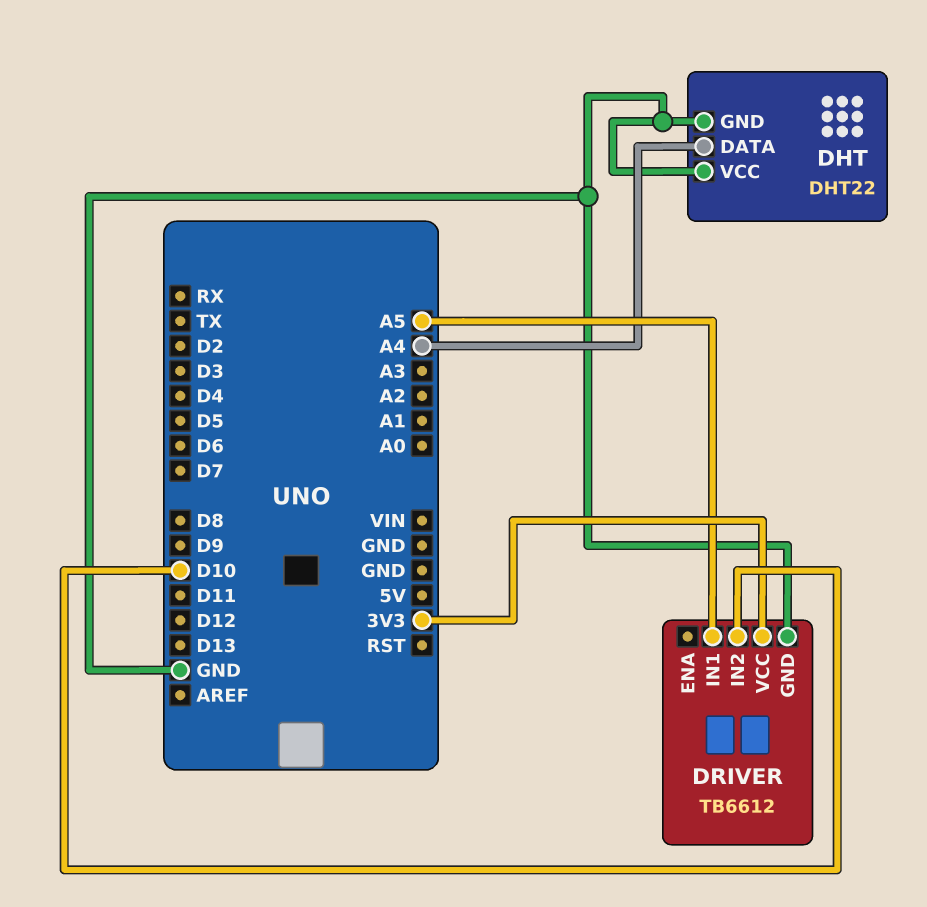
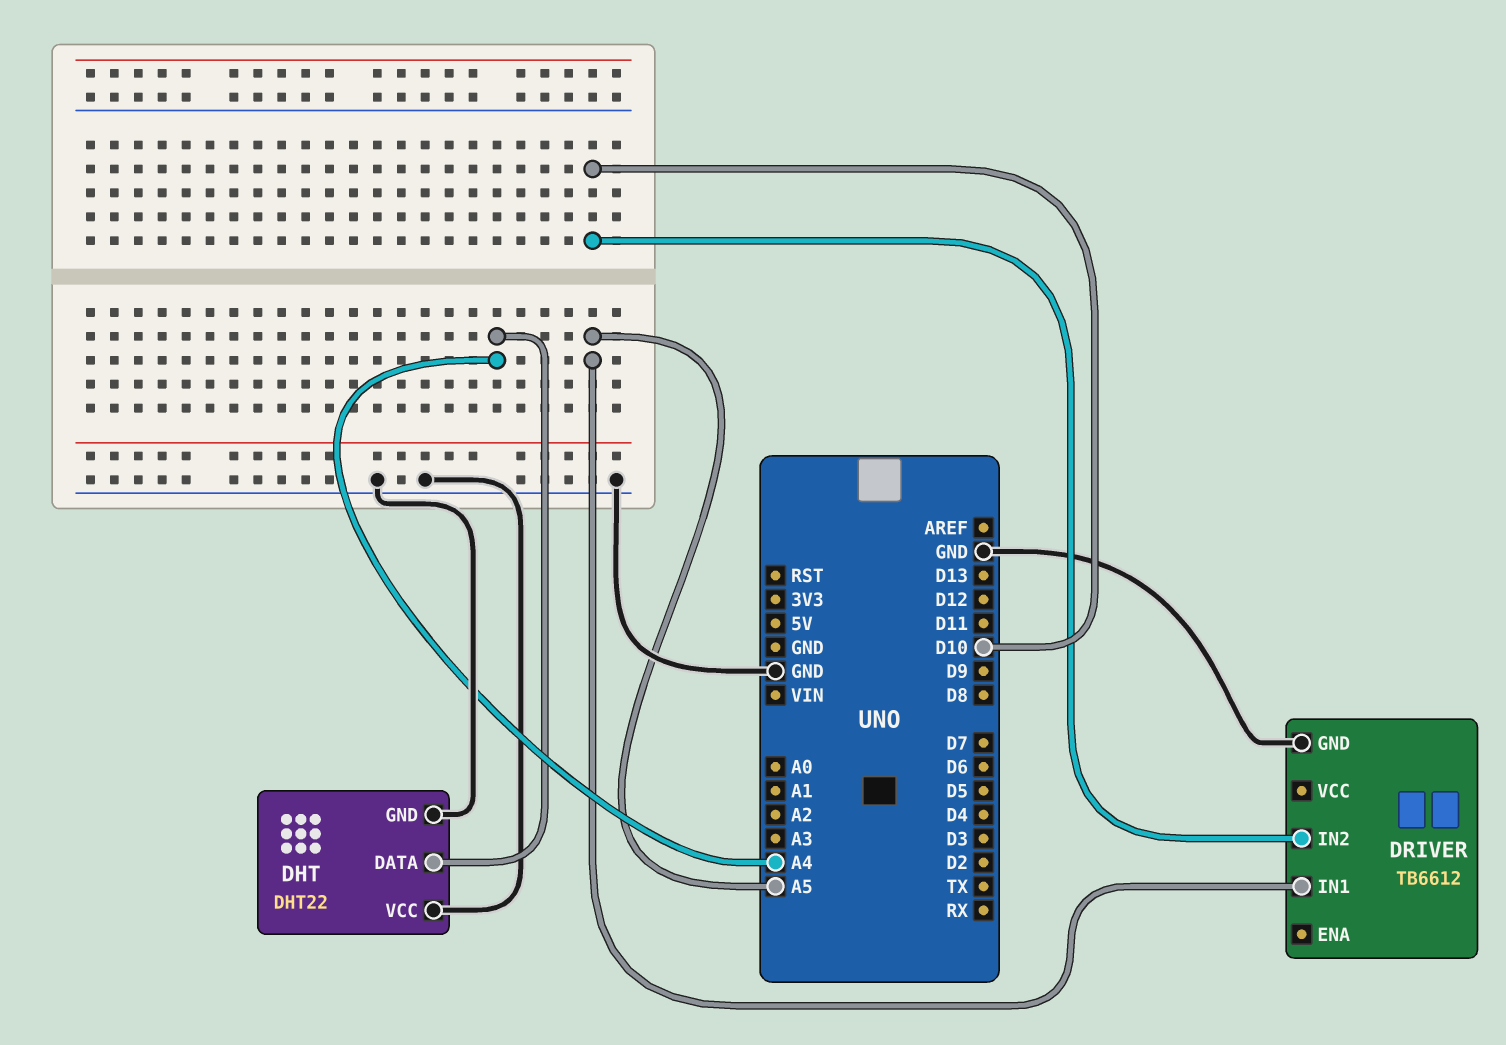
DRIVER pin VCC: 3V3 -> none

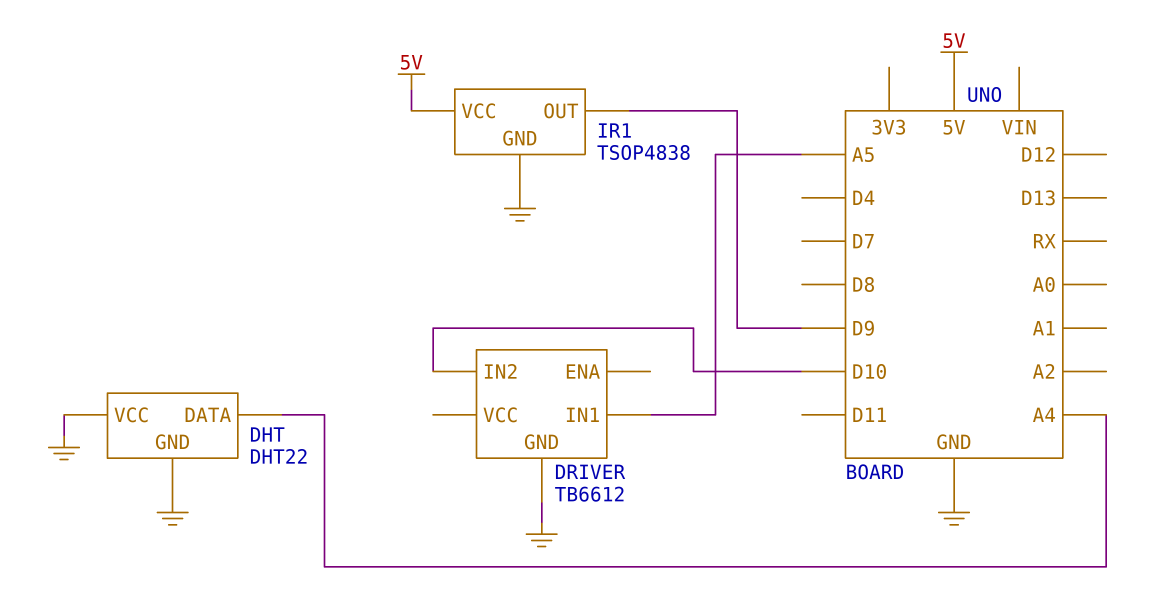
IR1: none -> TSOP4838
IR1 pin GND: none -> GND
IR1 pin OUT: none -> D9
IR1 pin VCC: none -> 5V

